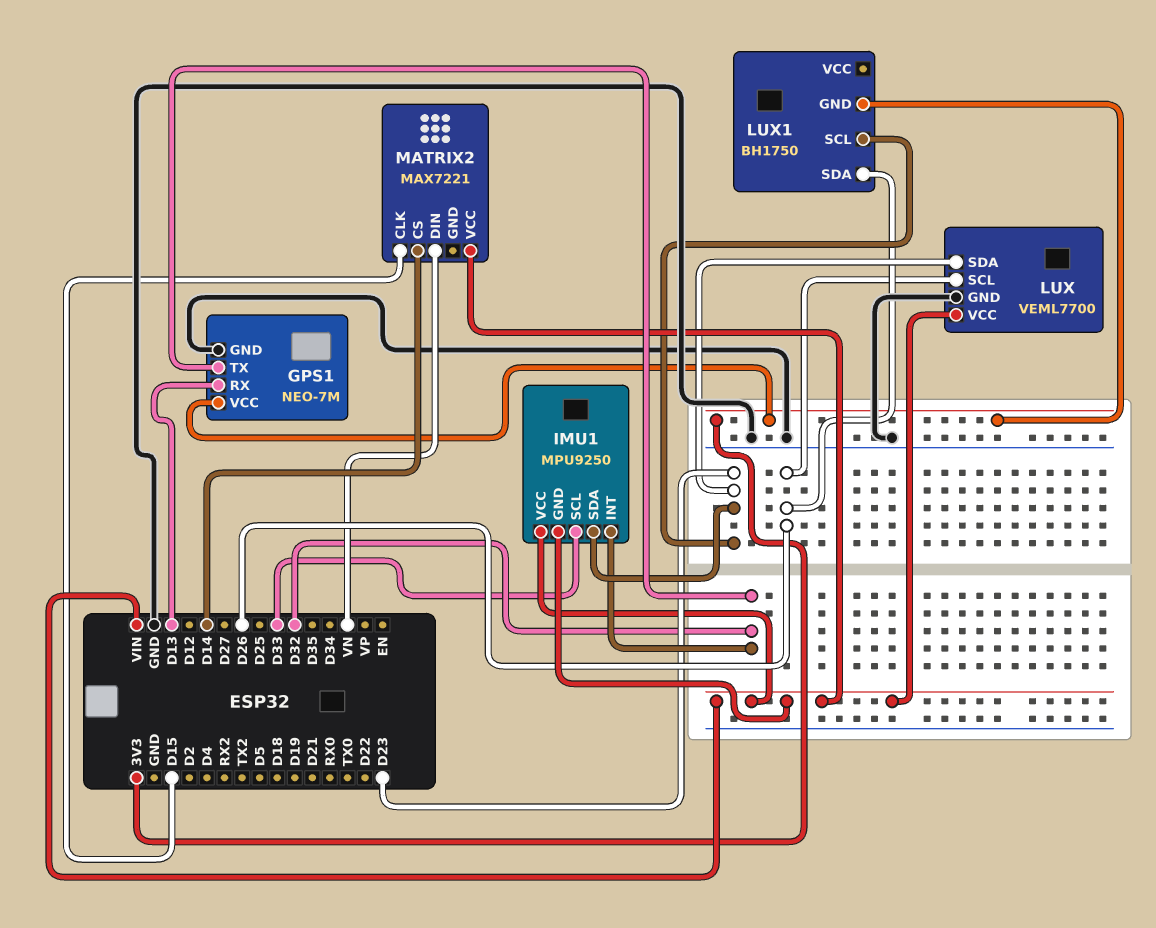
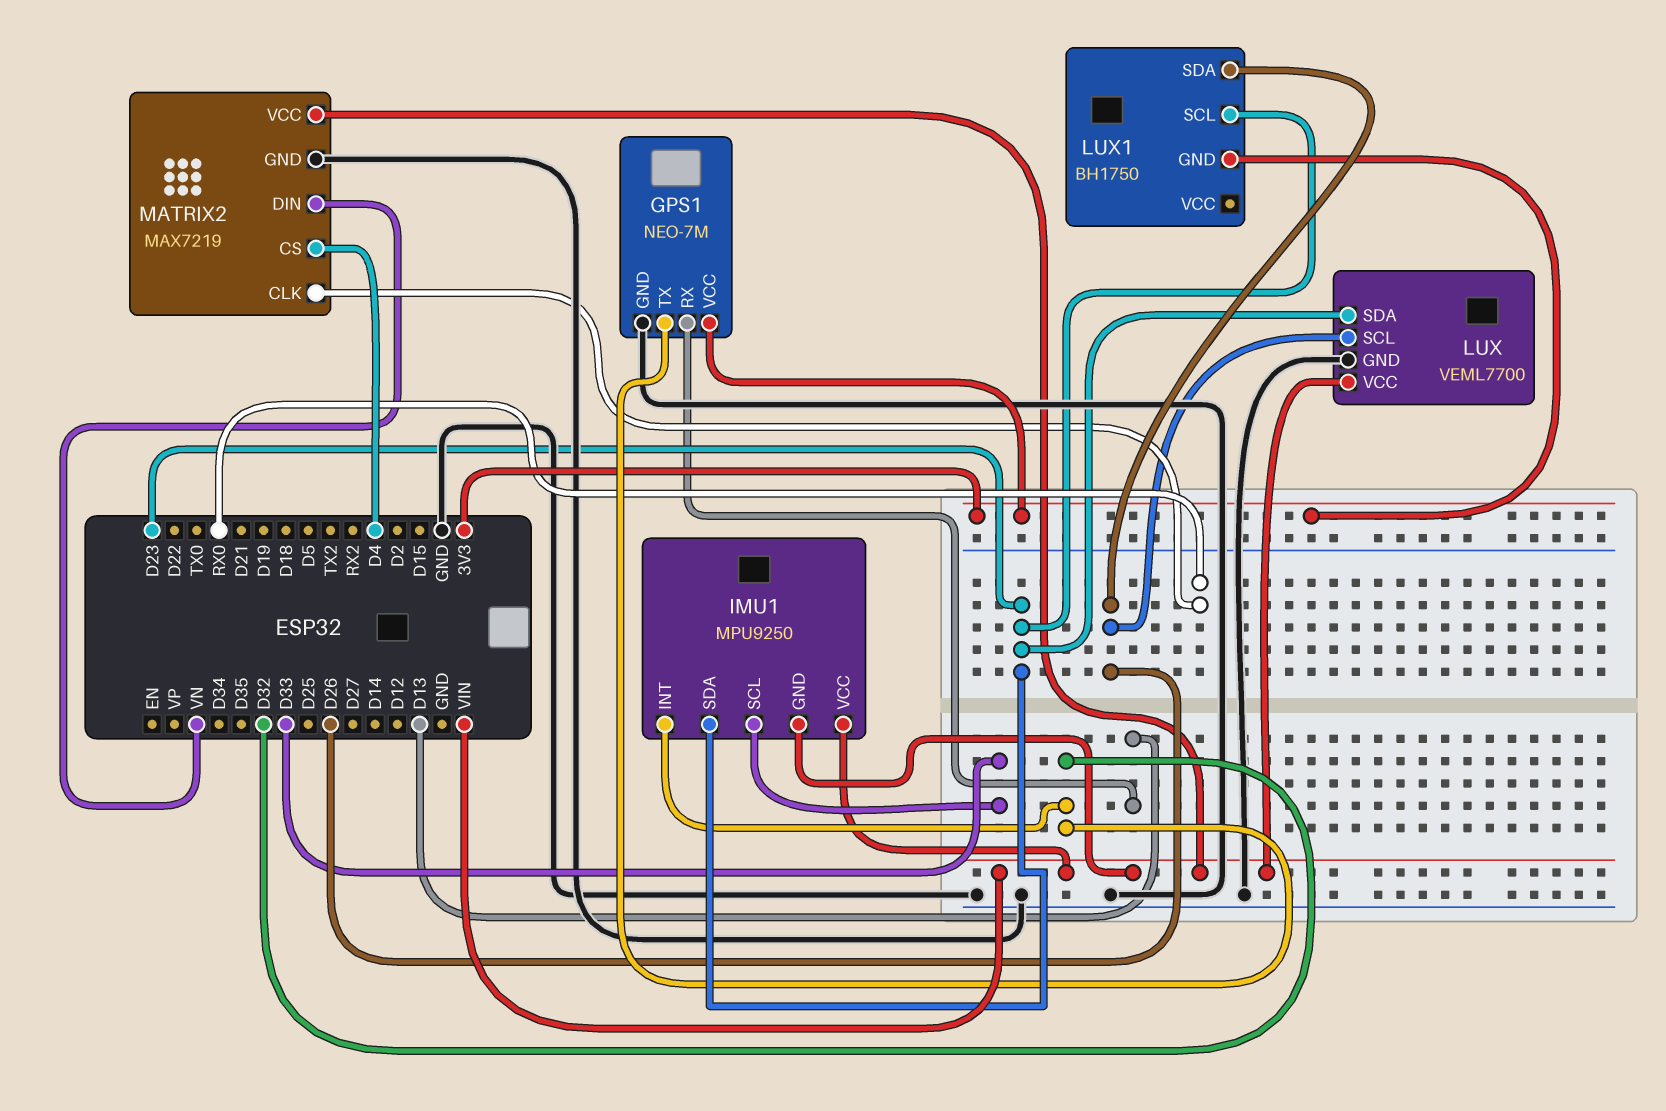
MATRIX2: MAX7221 -> MAX7219
MATRIX2 pin CLK: D15 -> RX0
MATRIX2 pin CS: D14 -> D4
MATRIX2 pin GND: none -> GND

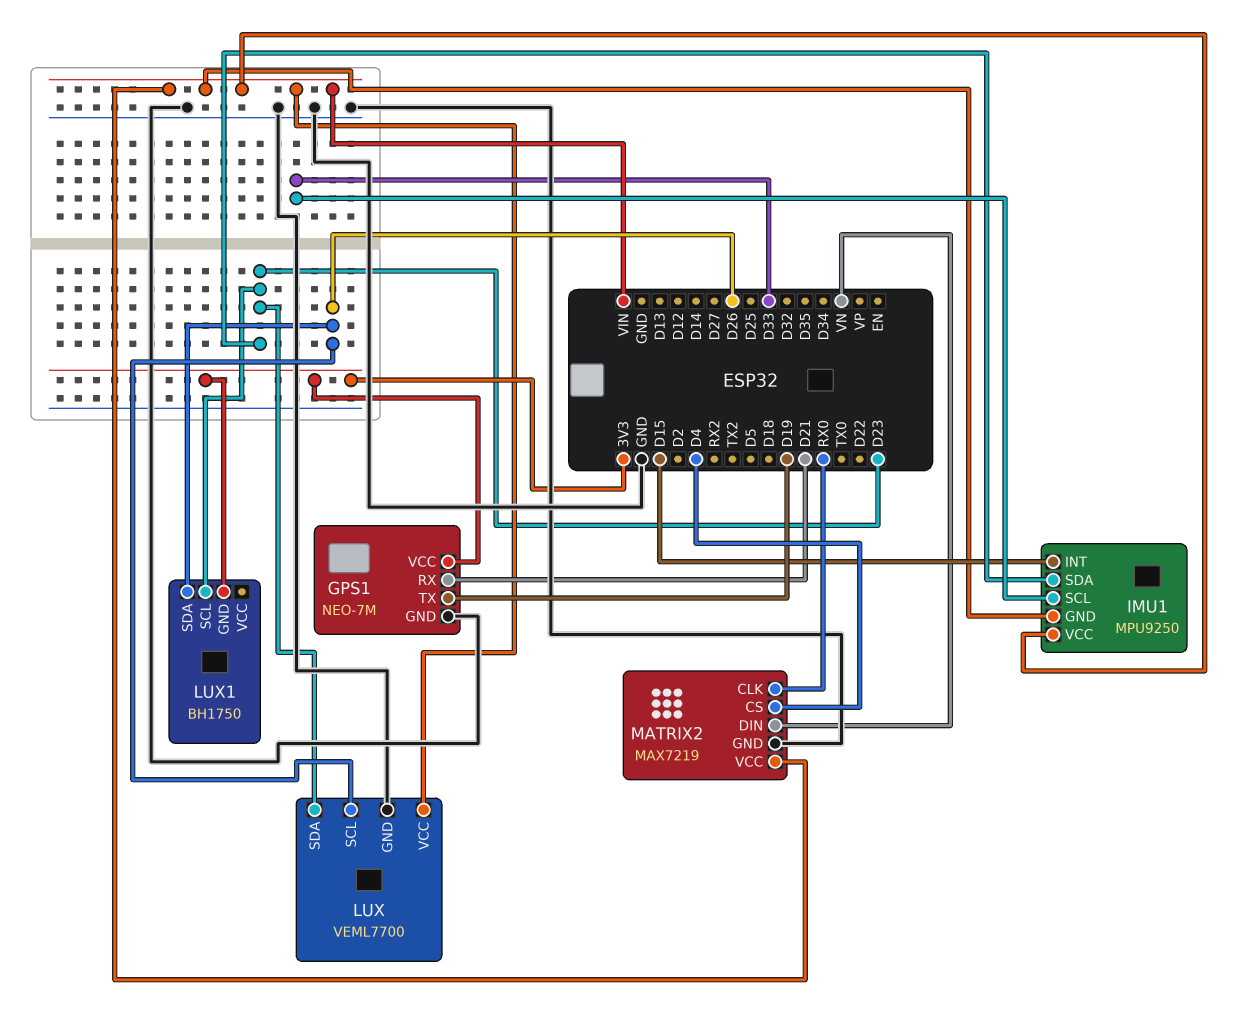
GPS1 pin RX: D13 -> D21
GPS1 pin TX: D32 -> D19
IMU1 pin INT: D32 -> D15

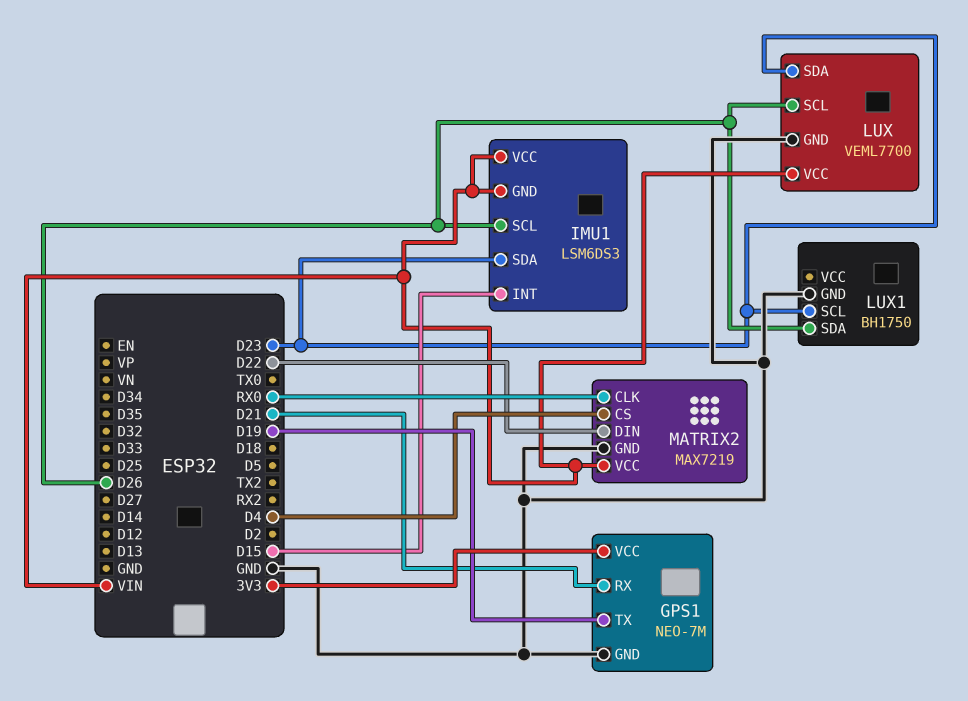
IMU1: MPU9250 -> LSM6DS3
IMU1 pin SCL: D33 -> D26
LUX1 pin GND: 3V3 -> GND
MATRIX2 pin DIN: VN -> D22

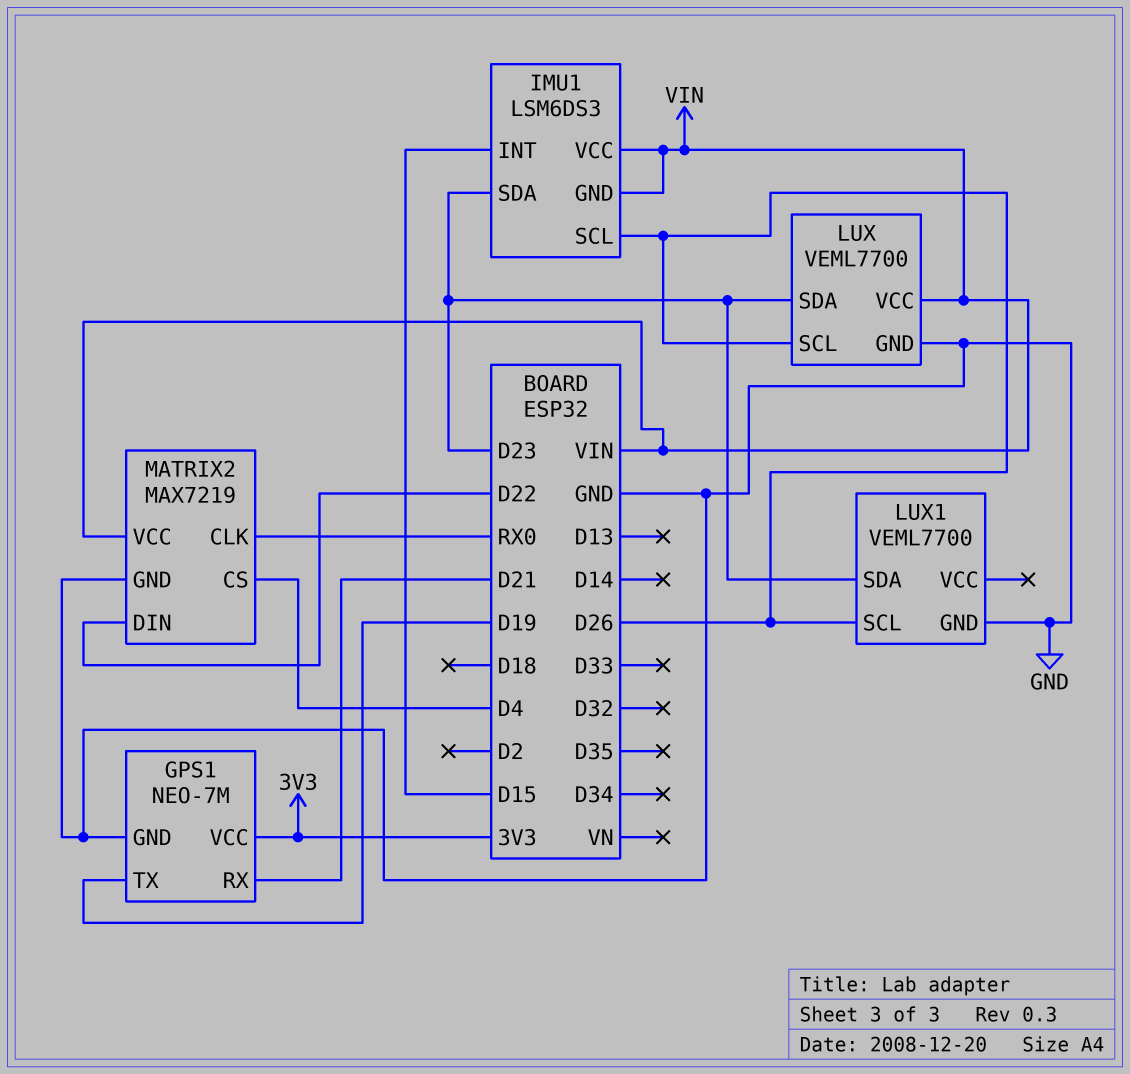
LUX1: BH1750 -> VEML7700
LUX1 pin SCL: D23 -> D26
LUX1 pin SDA: D26 -> D23

